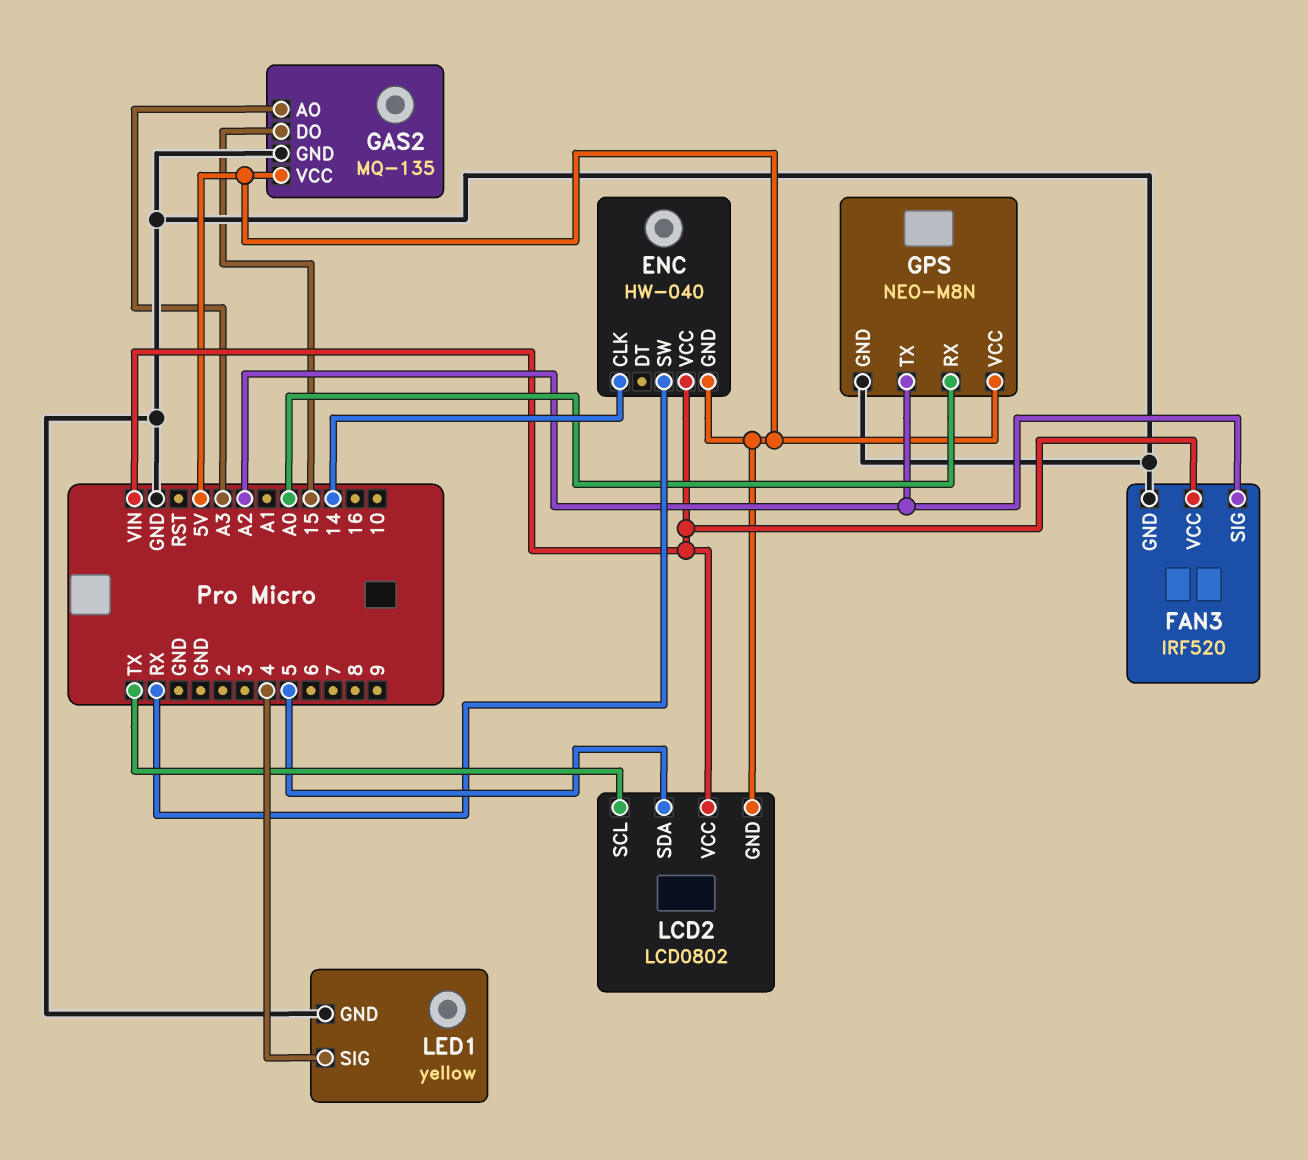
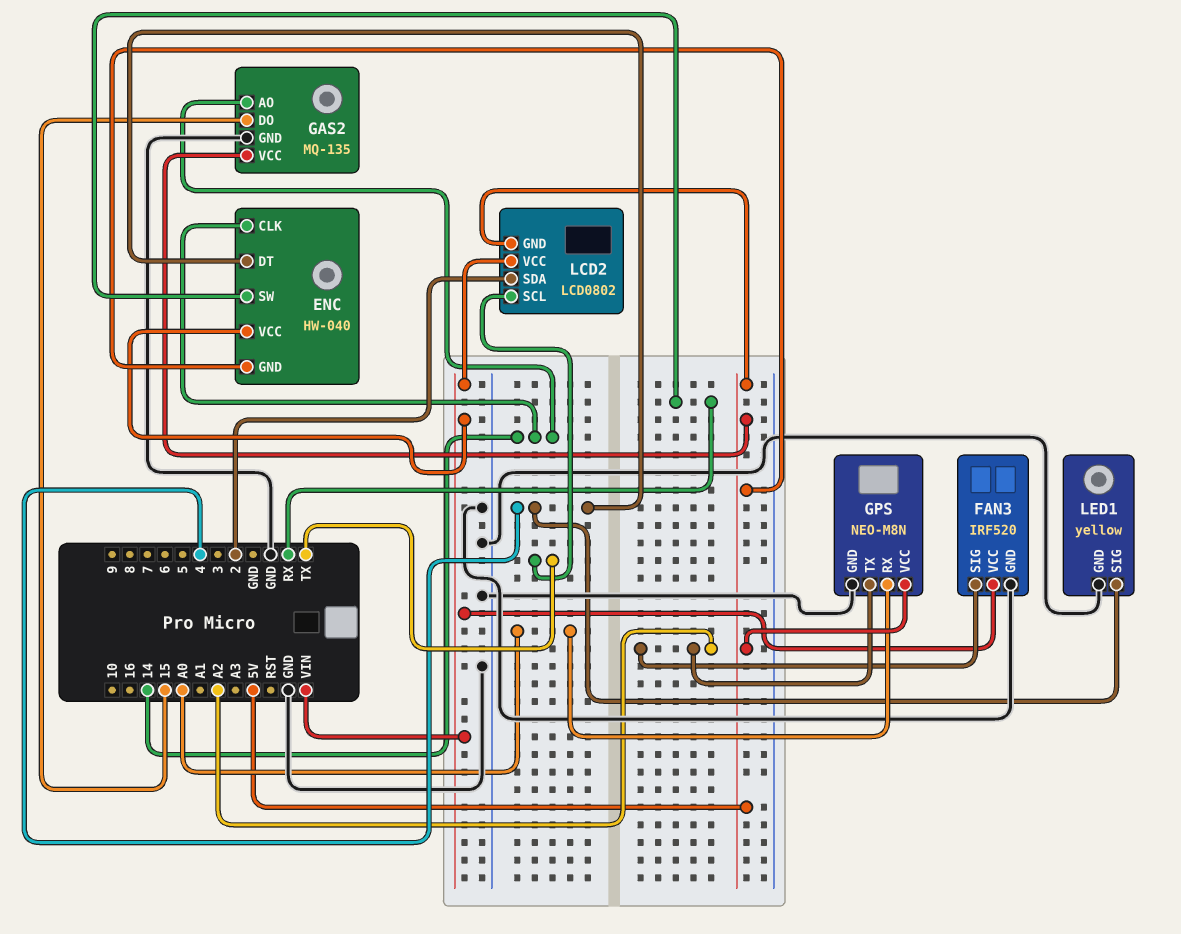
ENC pin DT: none -> 4
GAS2 pin AO: A3 -> 14
LCD2 pin SDA: 5 -> 2

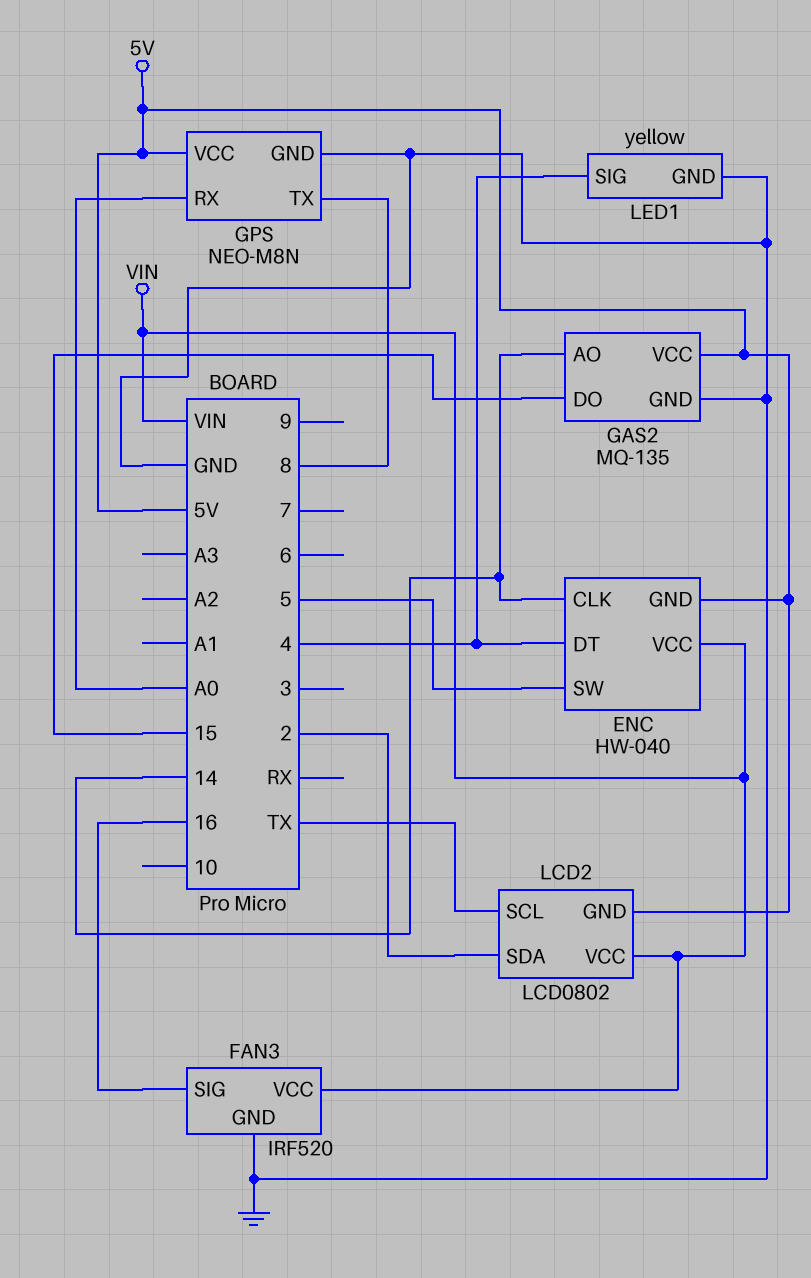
ENC pin SW: RX -> 5
FAN3 pin SIG: A2 -> 16
GPS pin TX: A2 -> 8

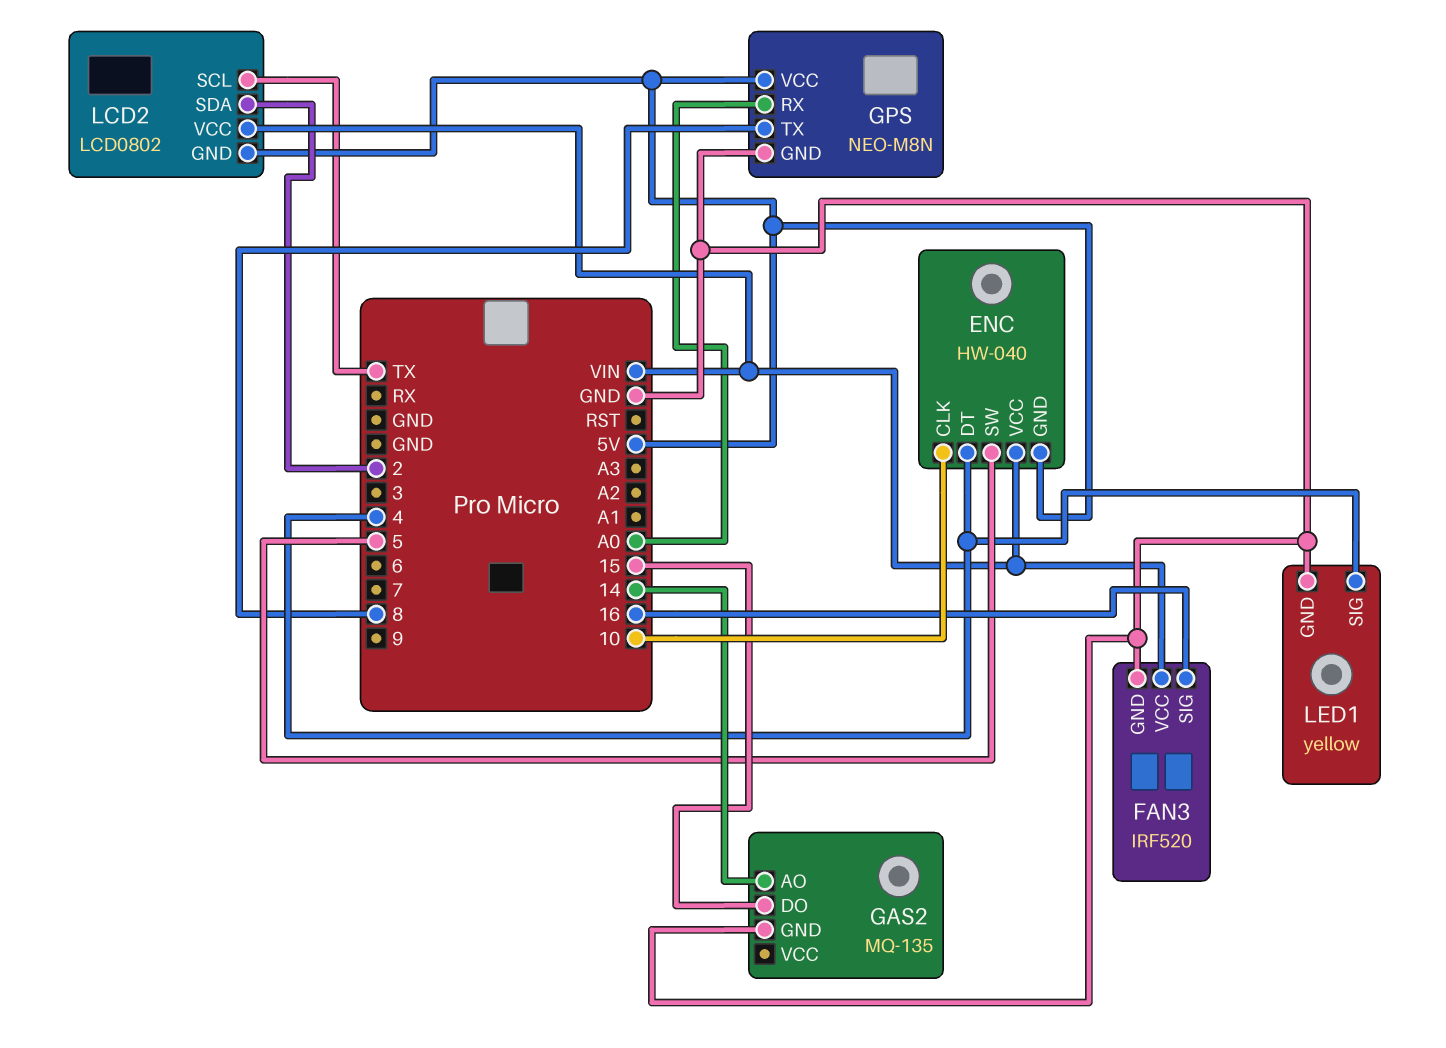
ENC pin CLK: 14 -> 10
GAS2 pin VCC: 5V -> none

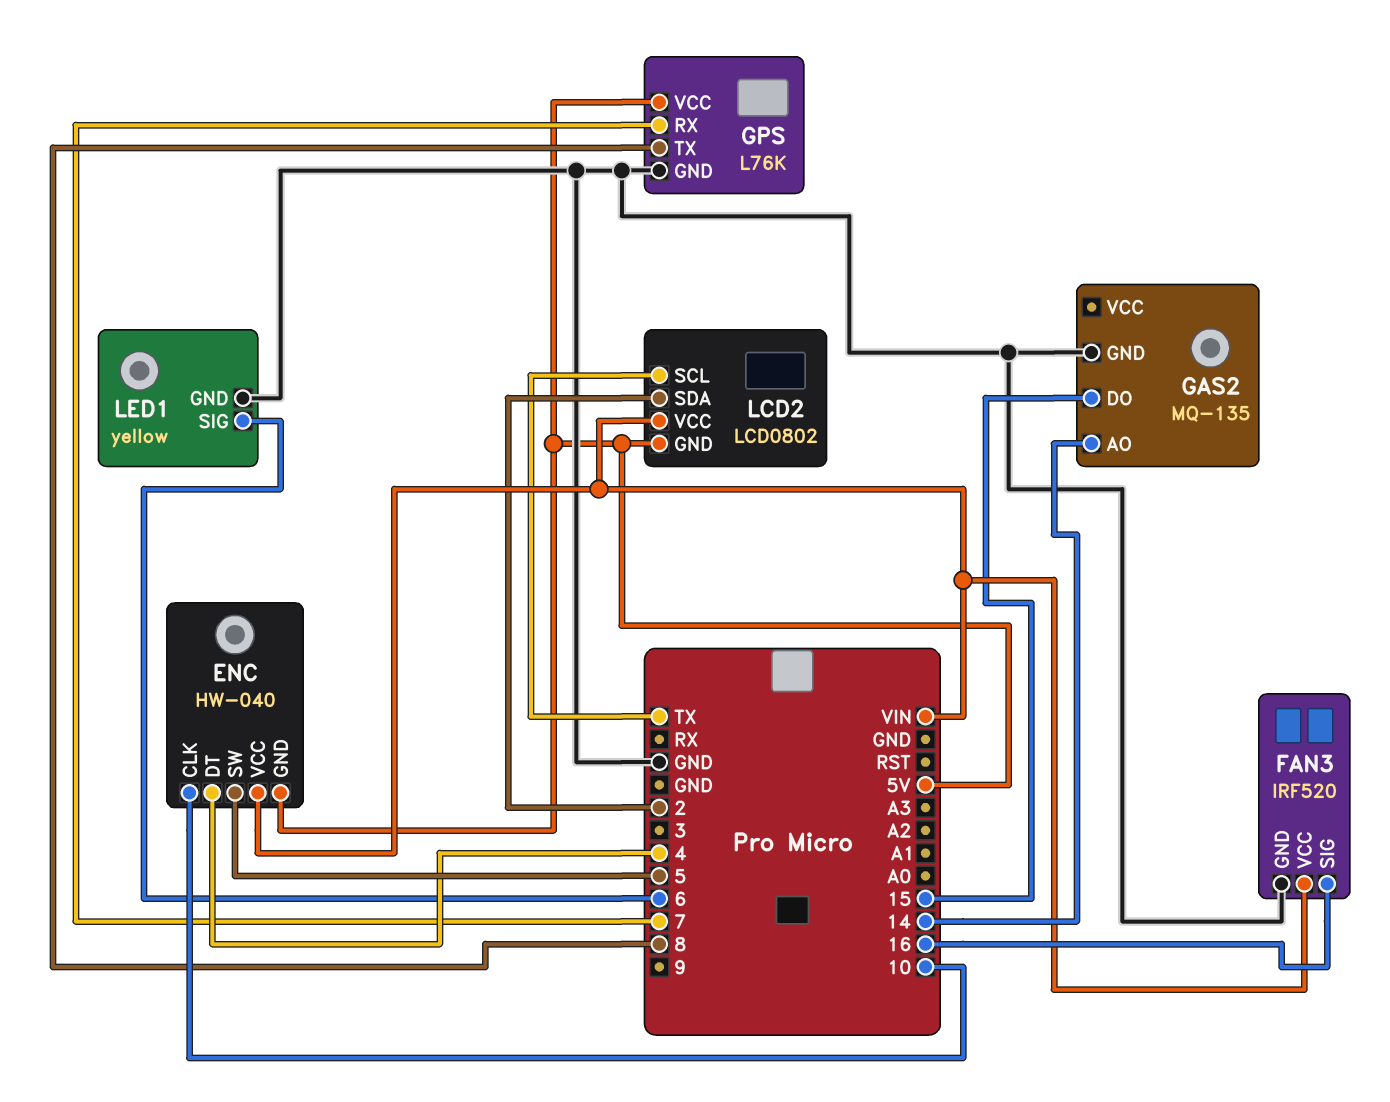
GPS: NEO-M8N -> L76K
GPS pin RX: A0 -> 7
LED1 pin SIG: 4 -> 6

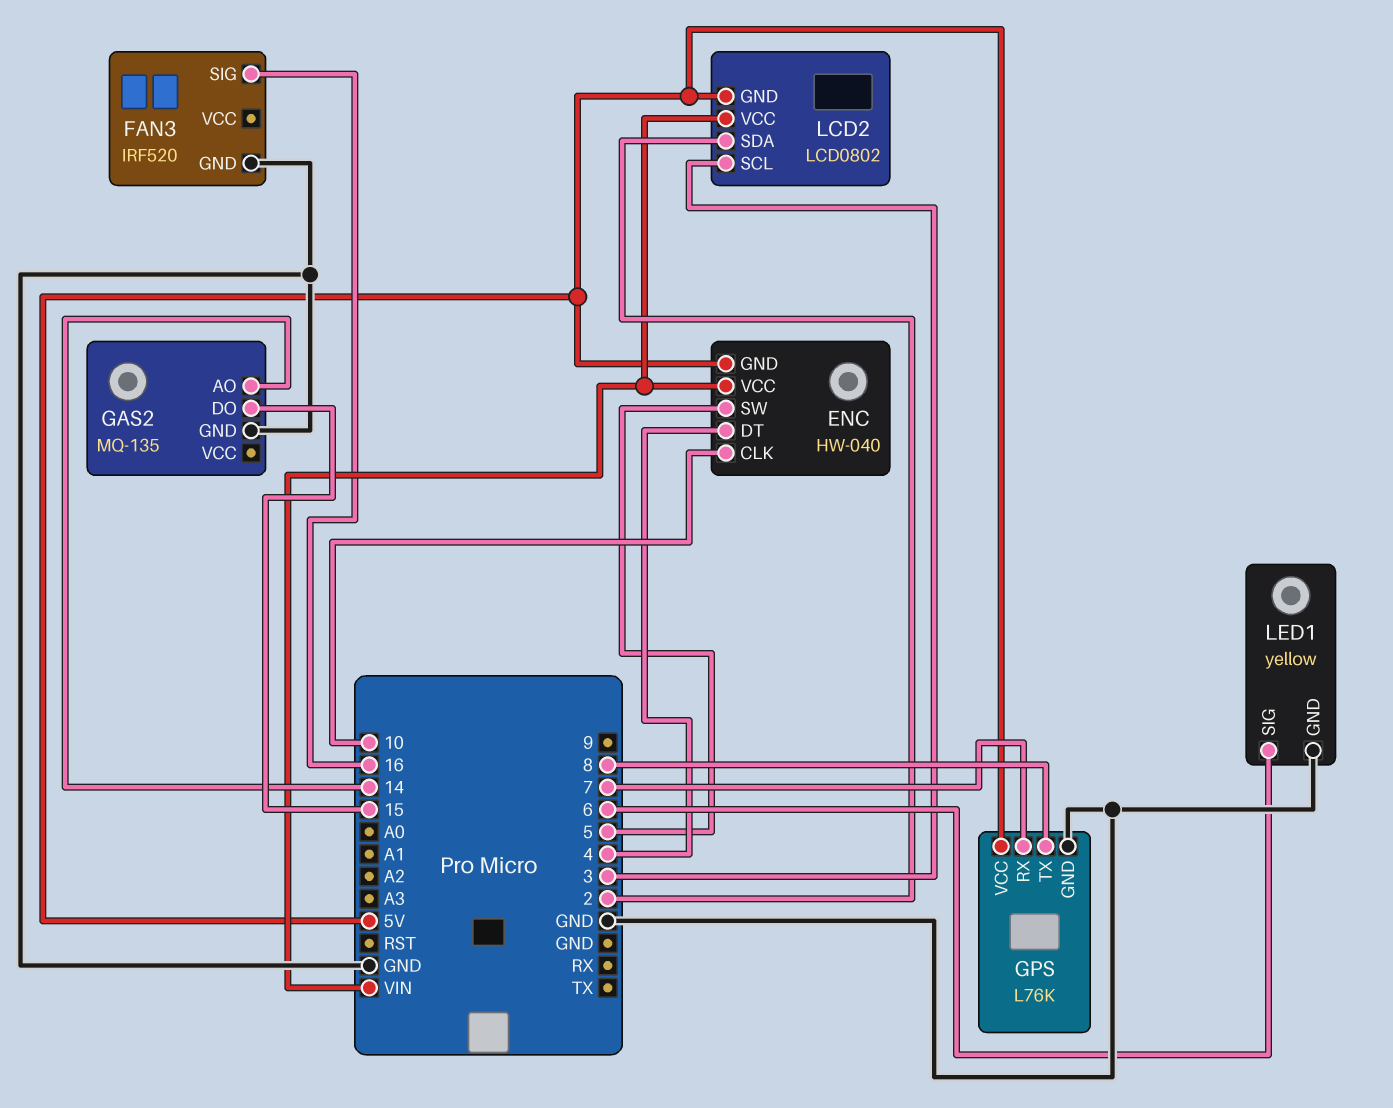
FAN3 pin VCC: VIN -> none
LCD2 pin SCL: TX -> 3

